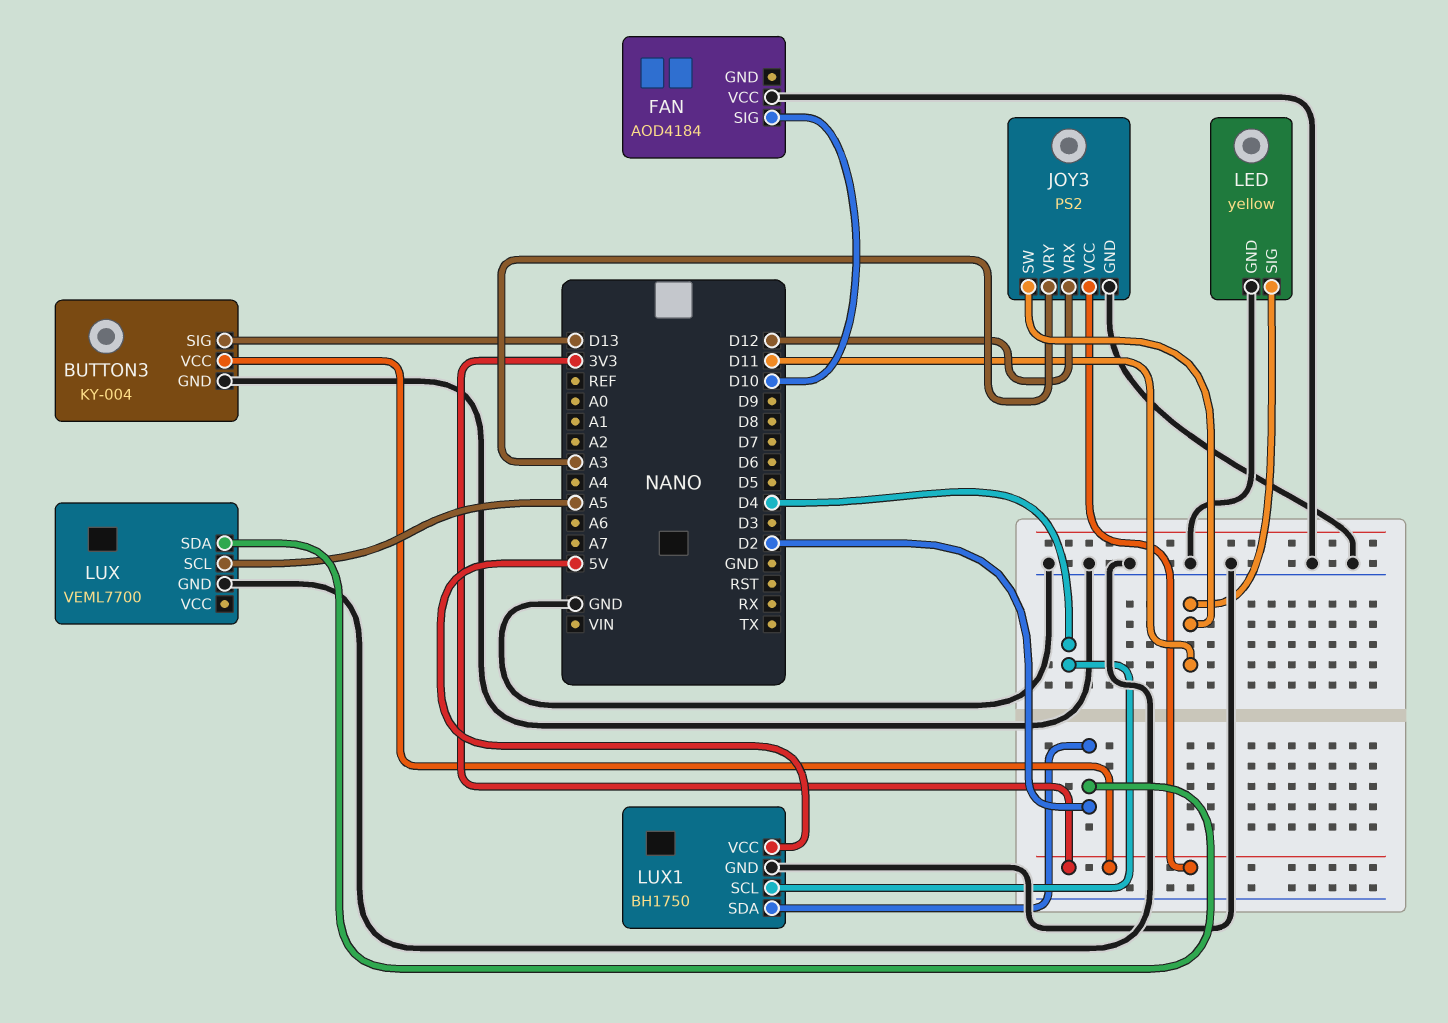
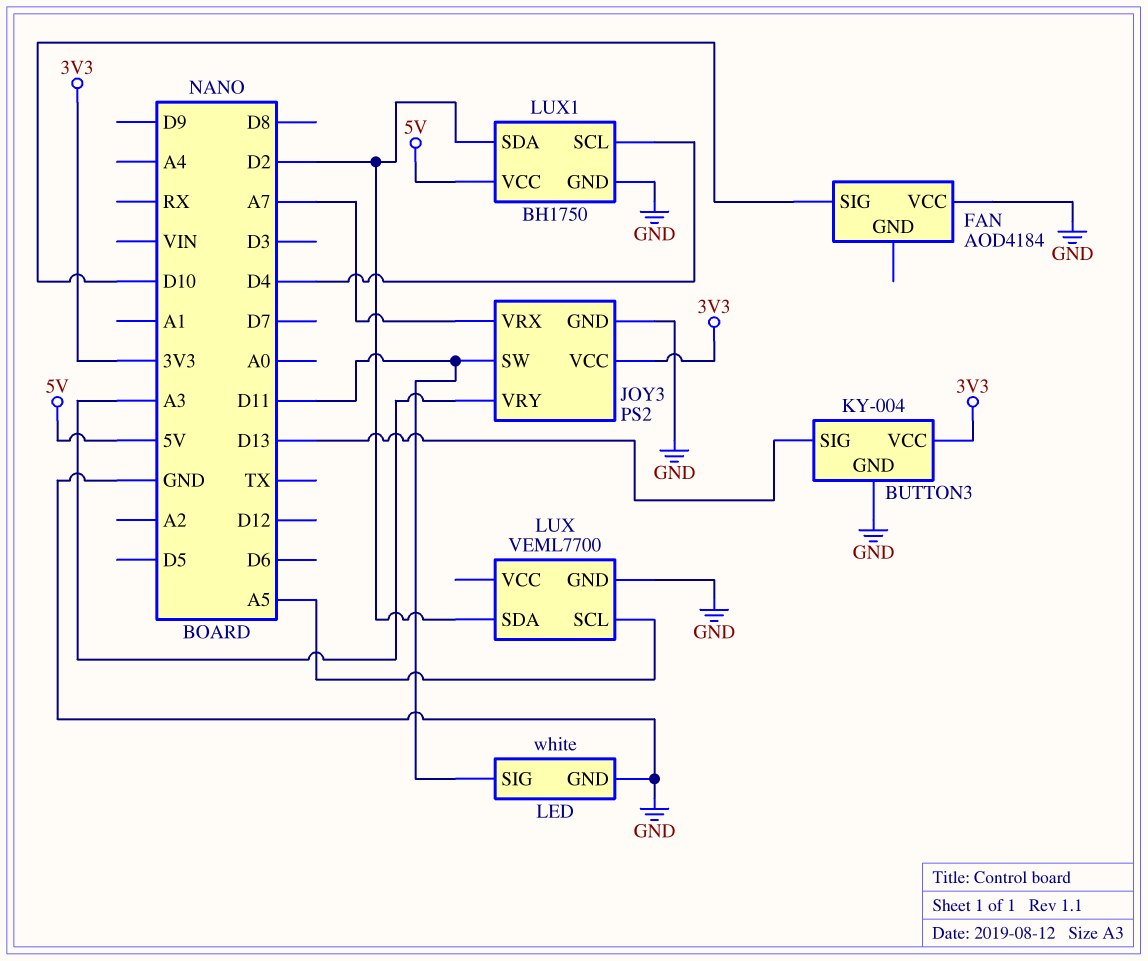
JOY3 pin VRX: D12 -> A7
LED: yellow -> white

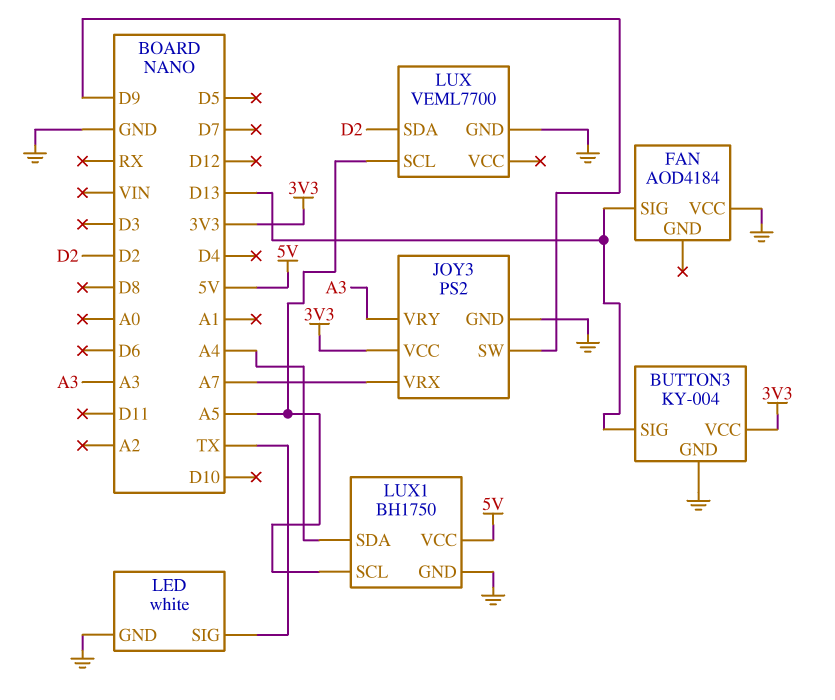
FAN pin SIG: D10 -> D13
JOY3 pin SW: D11 -> D9
LED pin SIG: D11 -> TX
LUX1 pin SCL: D4 -> A5
LUX1 pin SDA: D2 -> A4

